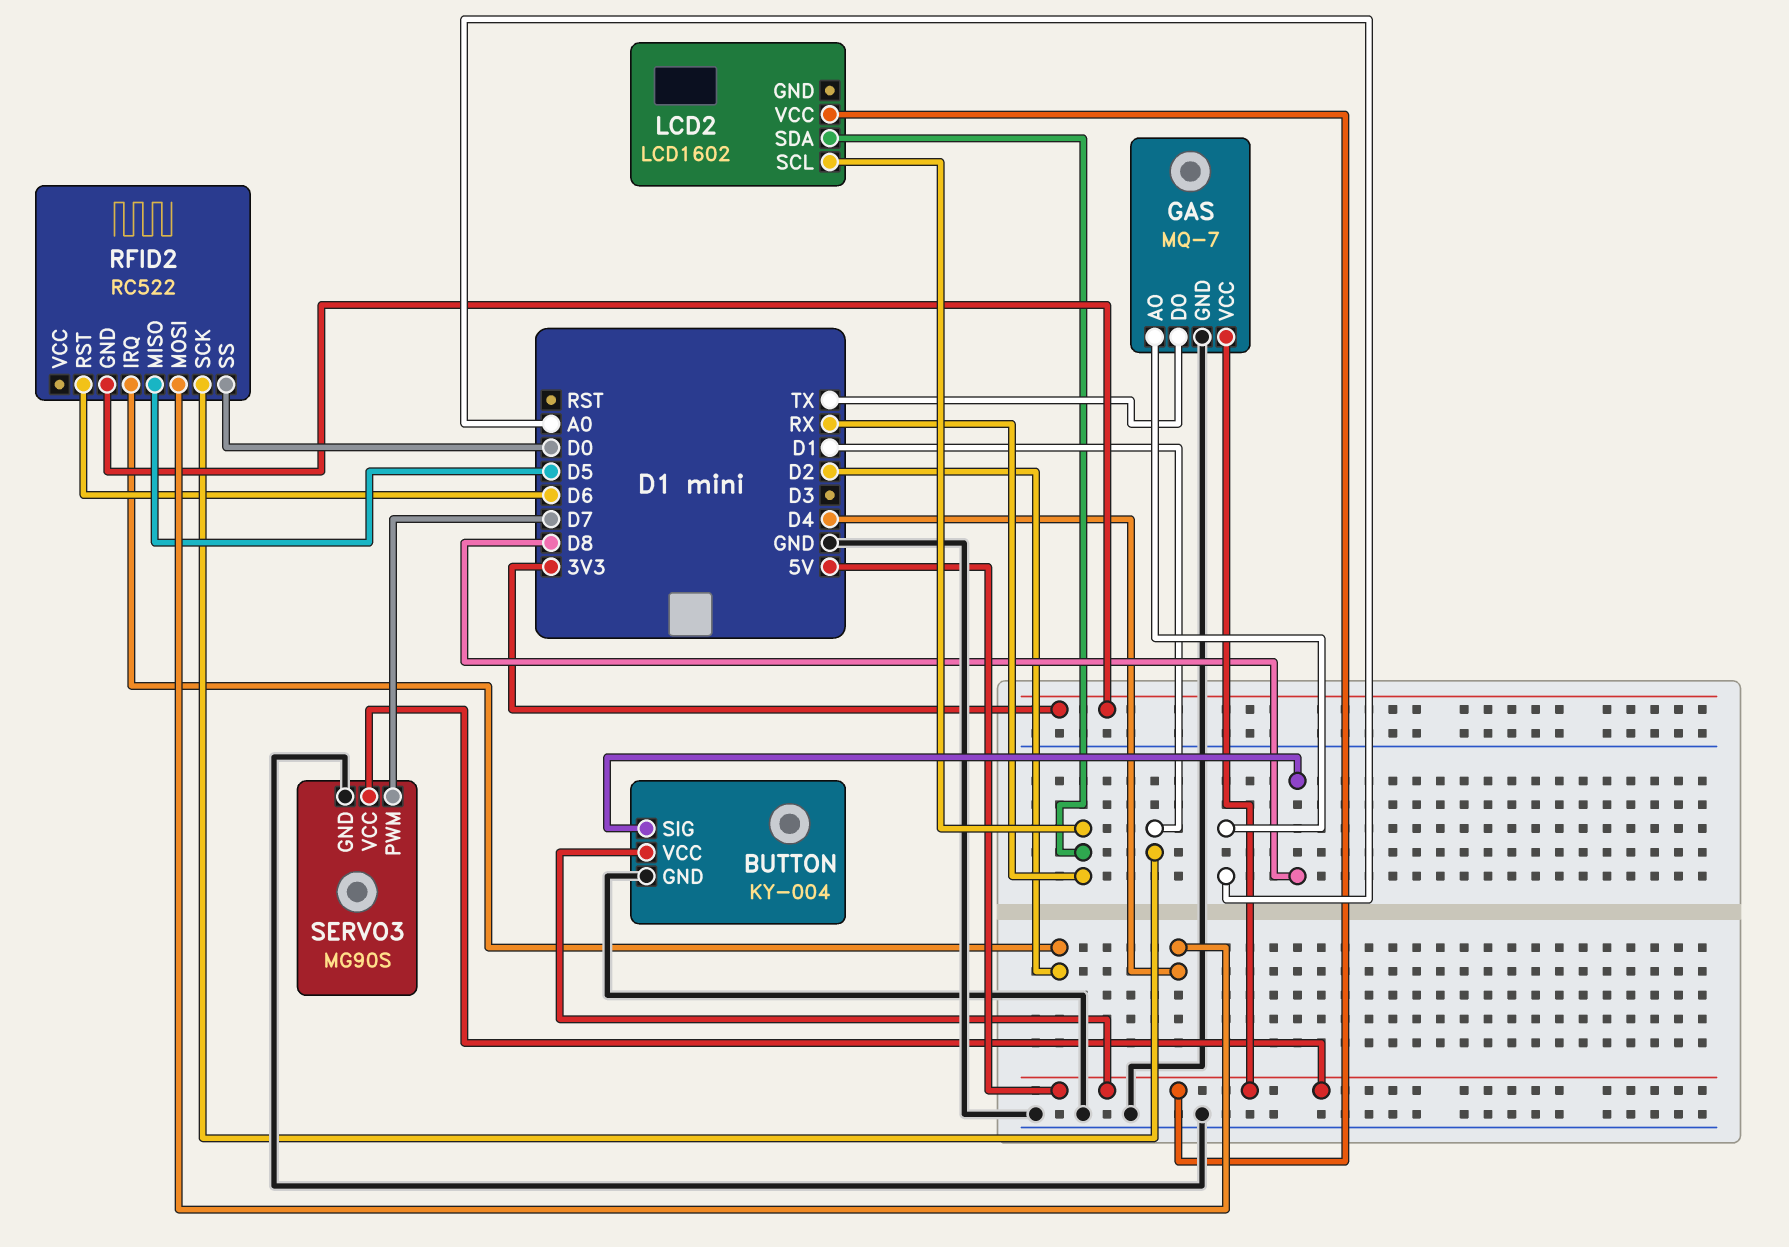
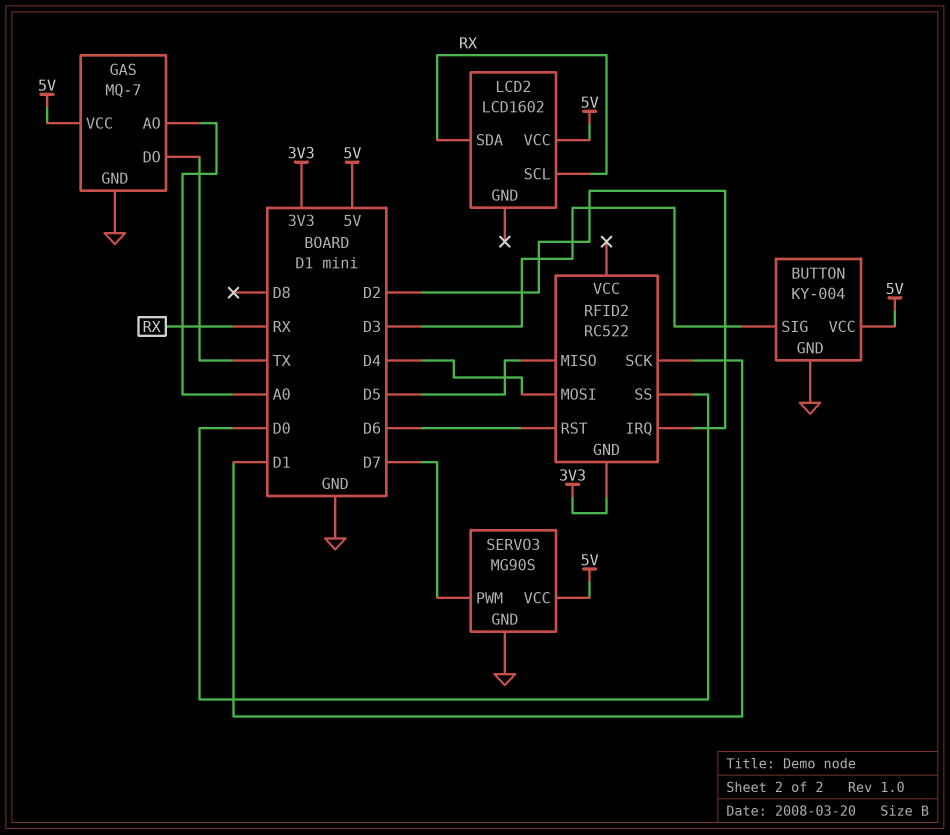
BUTTON pin SIG: D8 -> D3

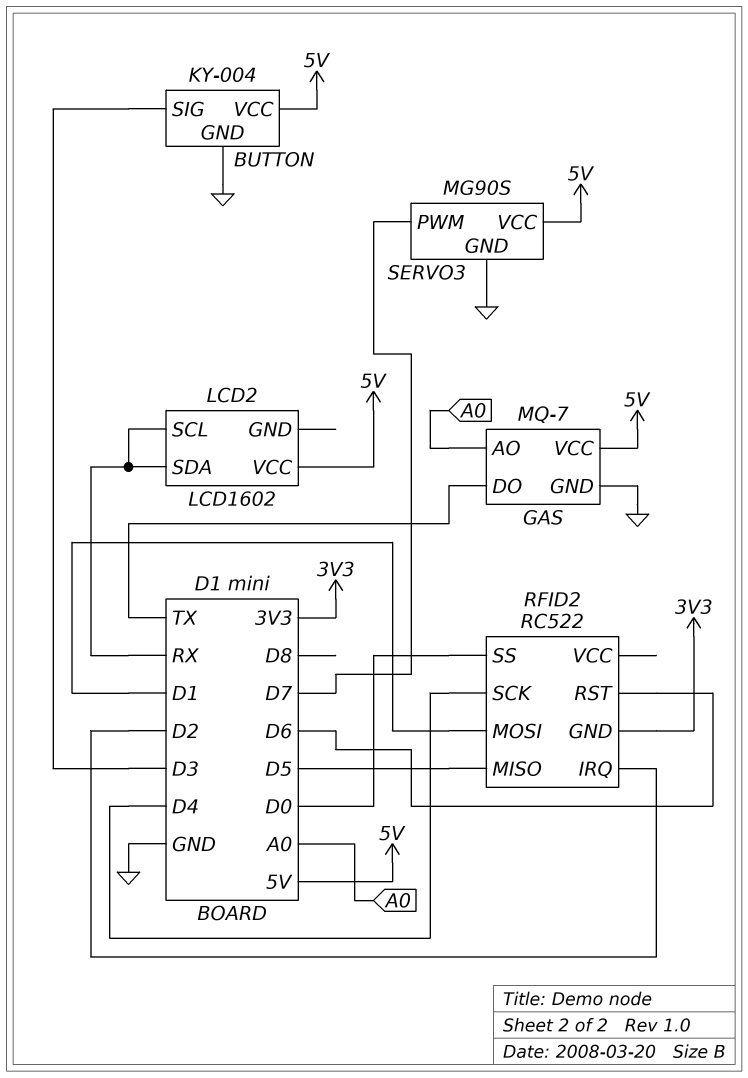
RFID2 pin MOSI: D4 -> D1
RFID2 pin SCK: D1 -> D4

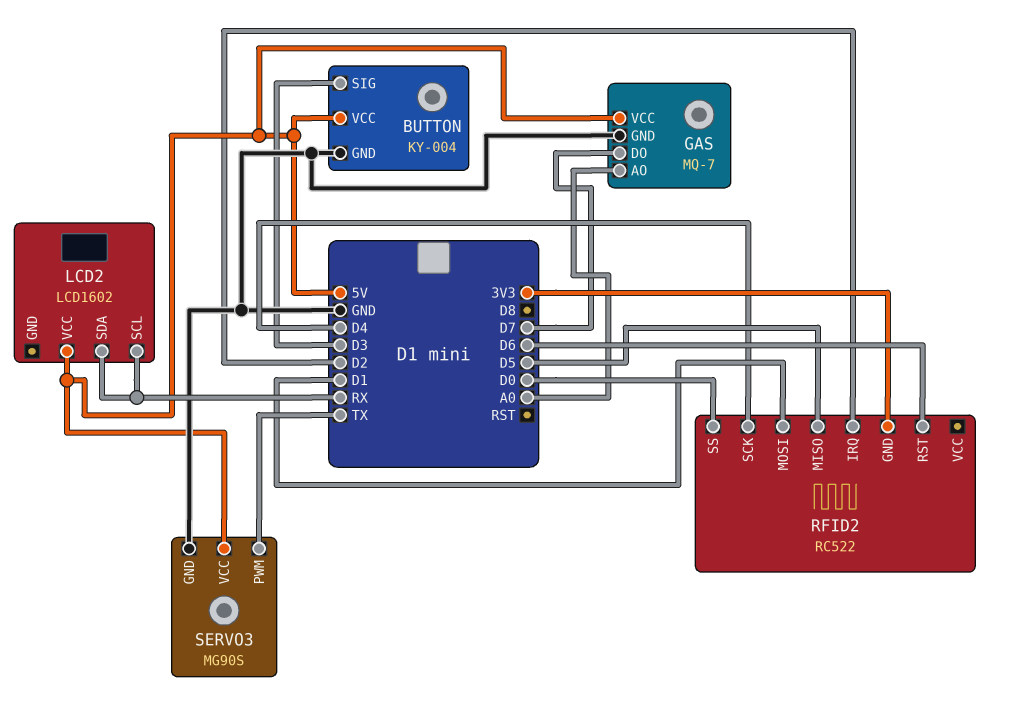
GAS pin DO: TX -> D7
SERVO3 pin PWM: D7 -> TX

